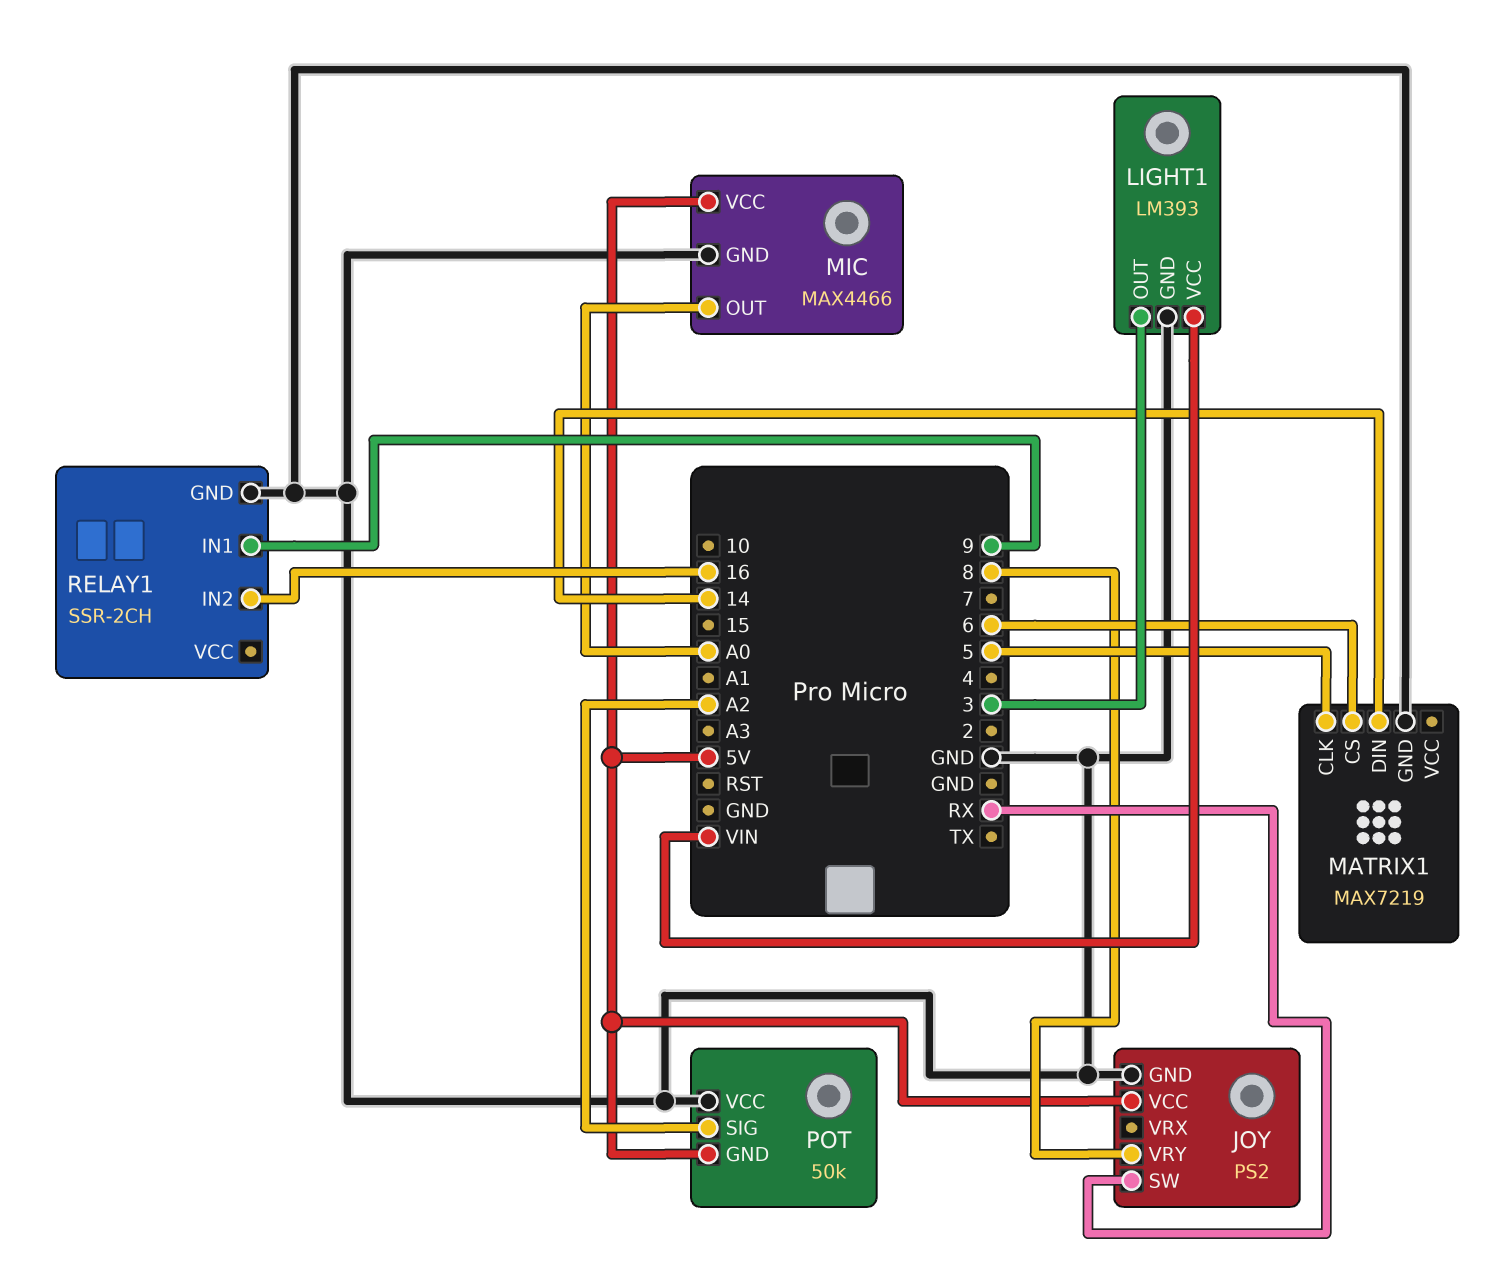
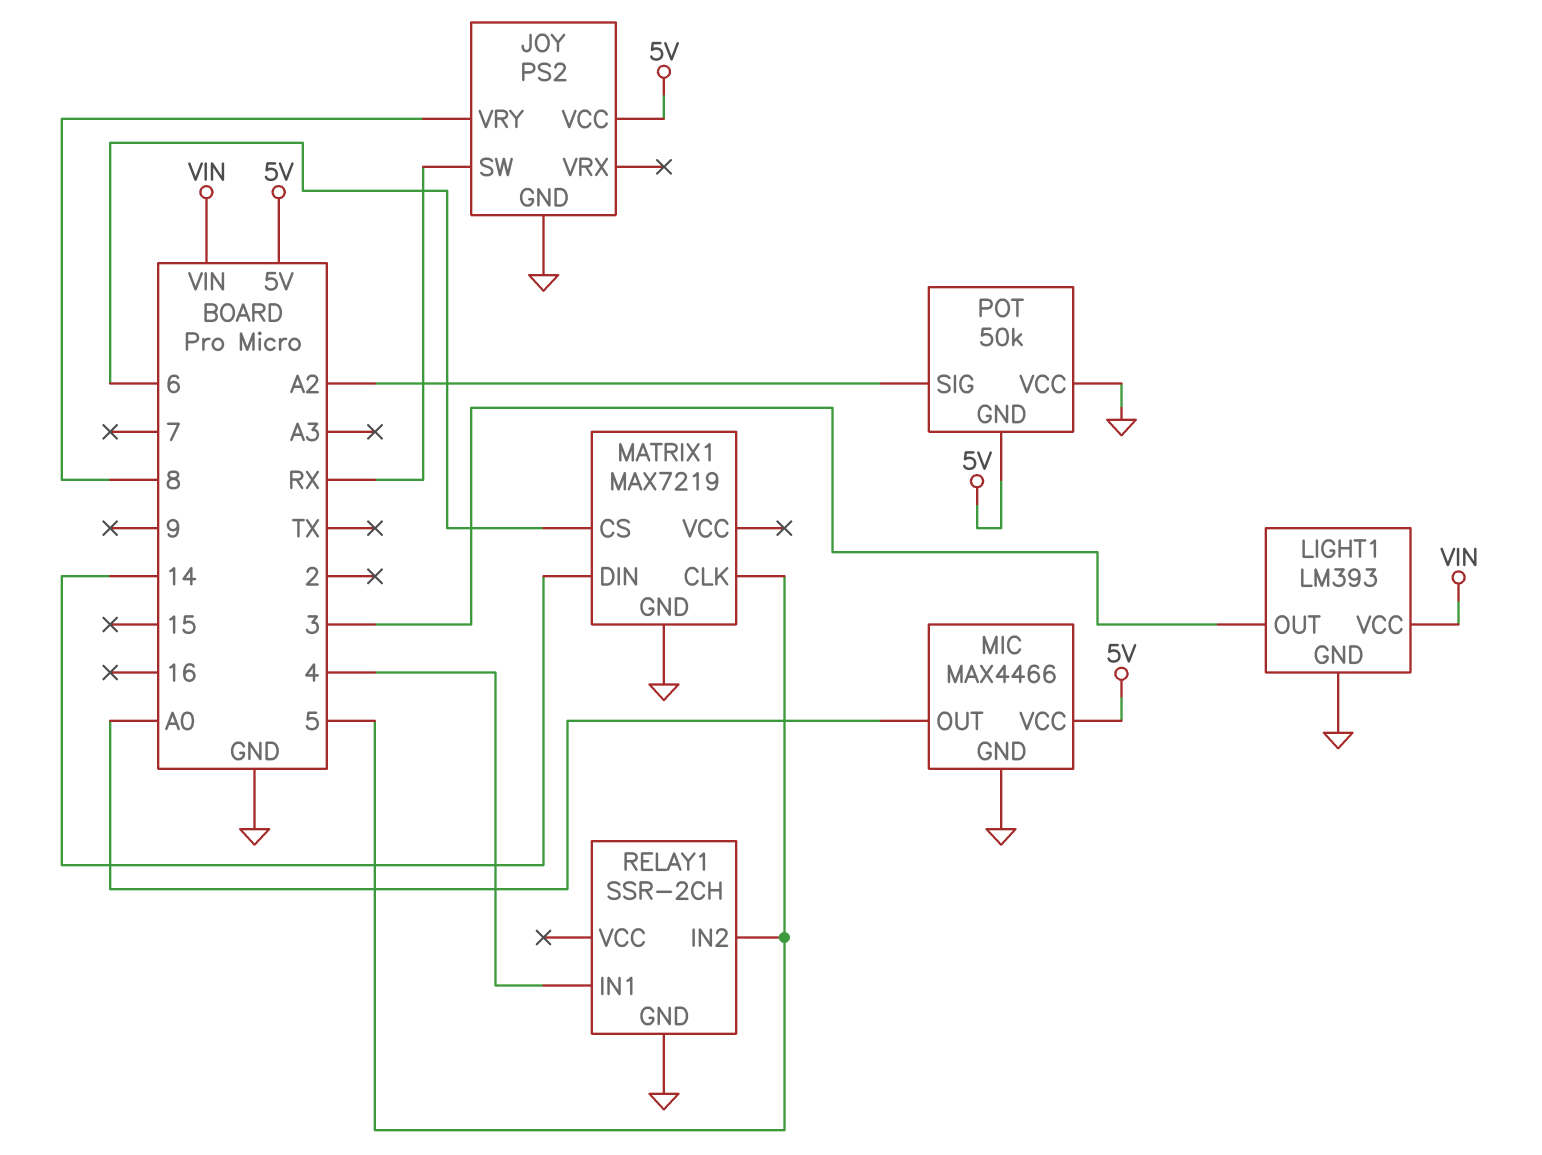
RELAY1 pin IN1: 9 -> 4
RELAY1 pin IN2: 16 -> 5

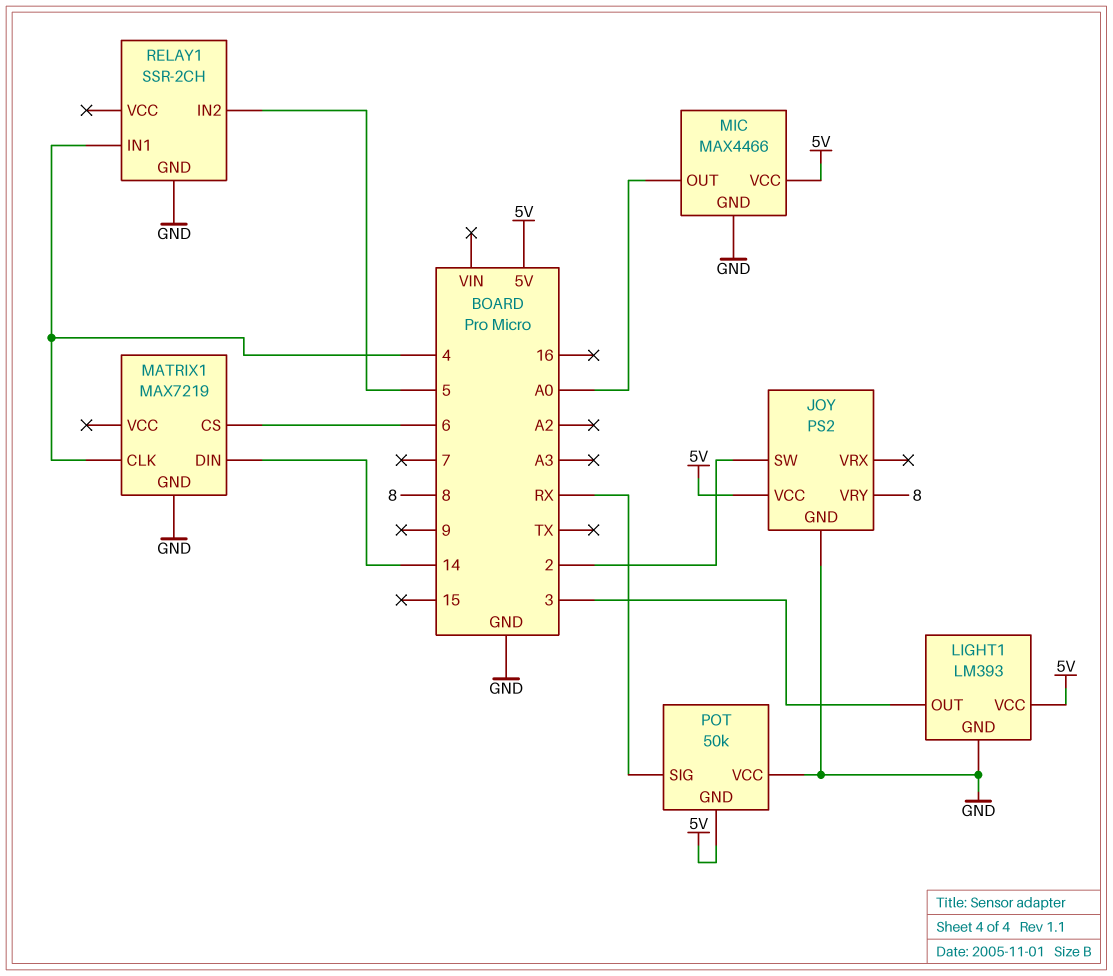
JOY pin SW: RX -> 2
LIGHT1 pin VCC: VIN -> 5V
MATRIX1 pin CLK: 5 -> 4
POT pin SIG: A2 -> RX

